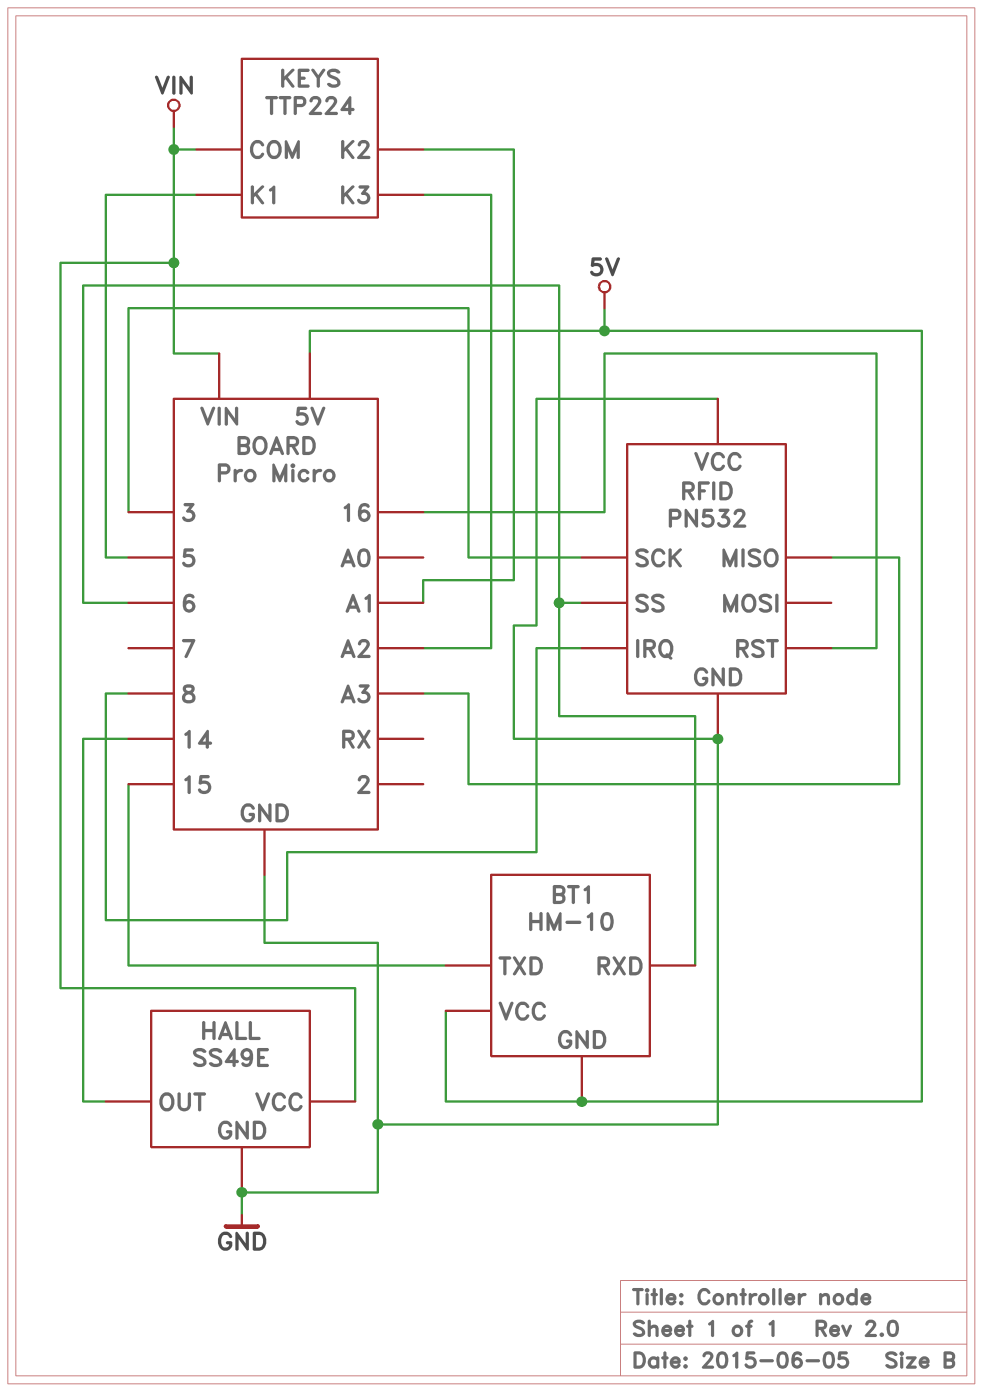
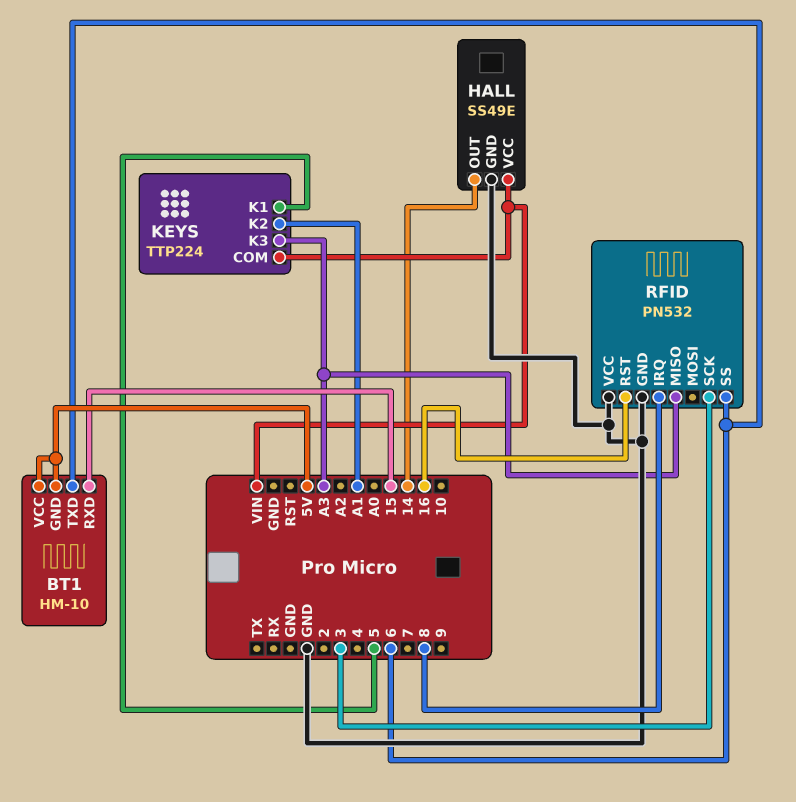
BT1 pin RXD: 6 -> 15
BT1 pin TXD: 15 -> 6
KEYS pin K3: A2 -> A3

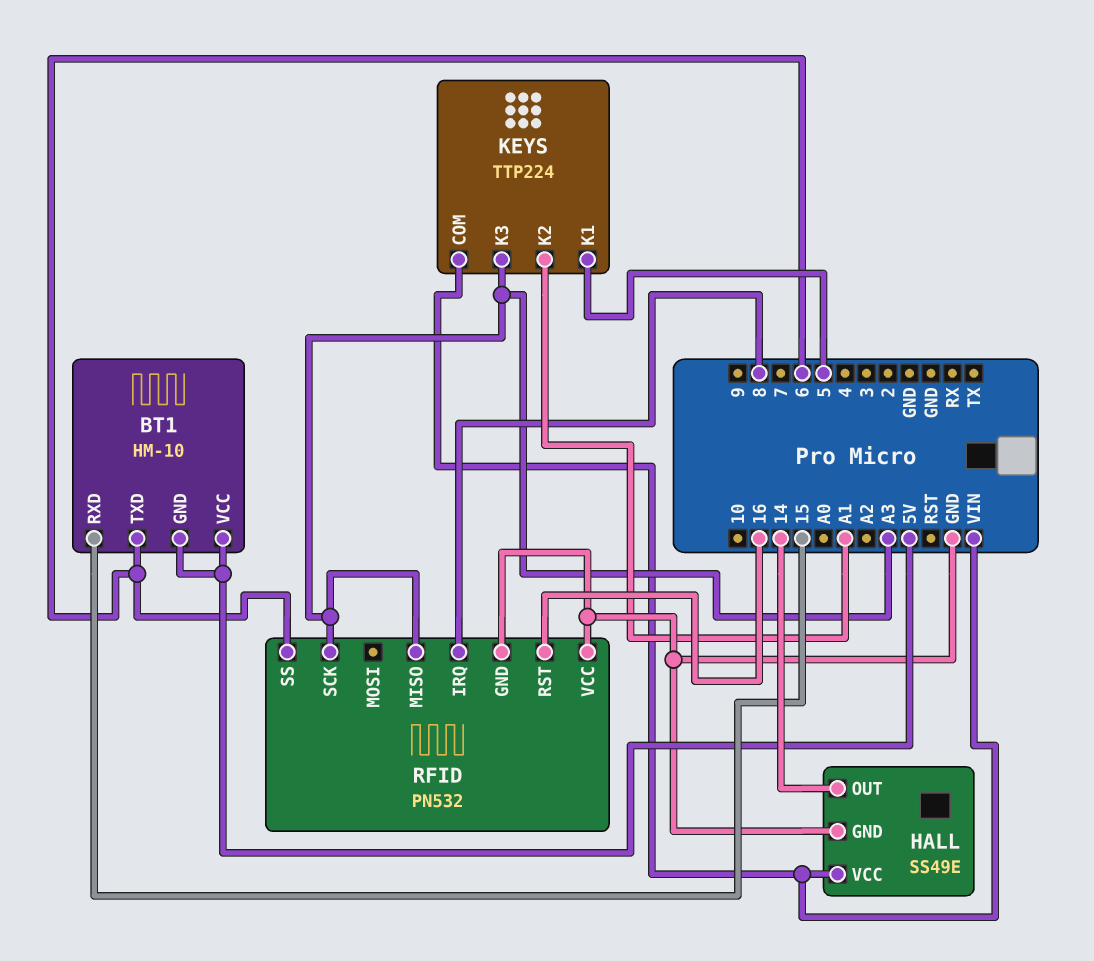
RFID pin SCK: 3 -> A3

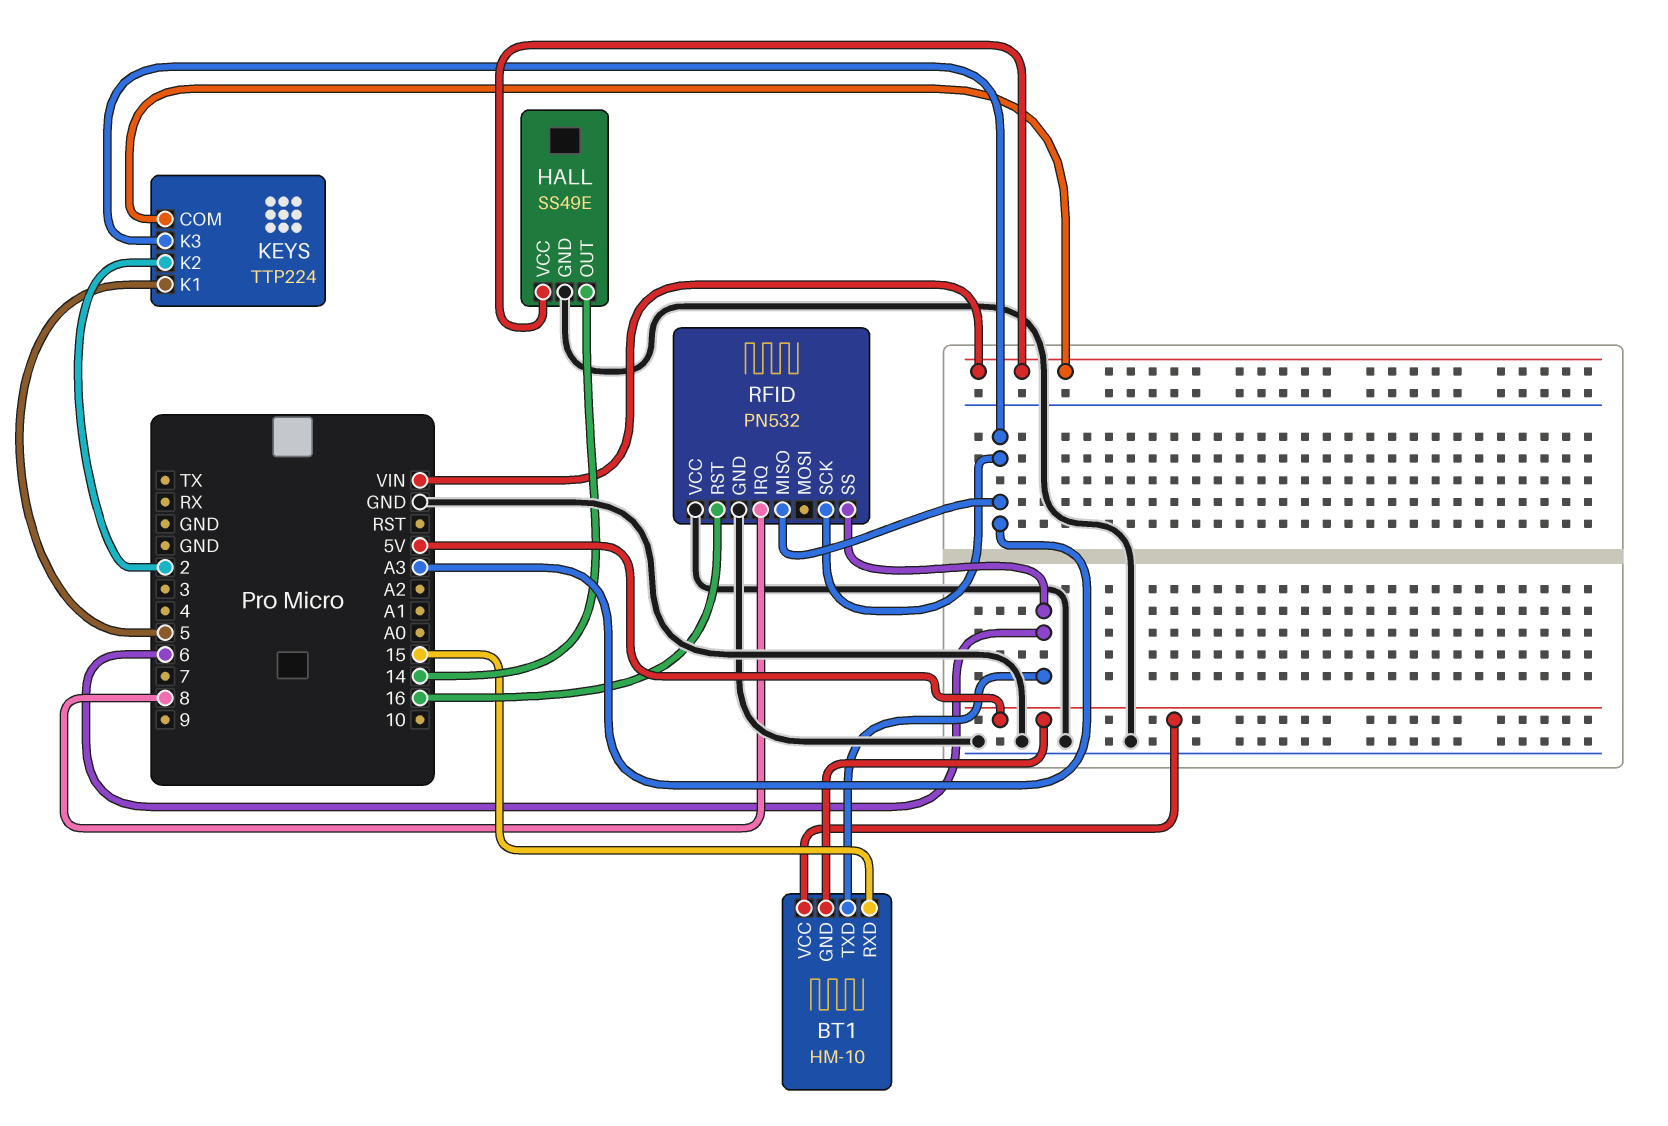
KEYS pin K2: A1 -> 2

